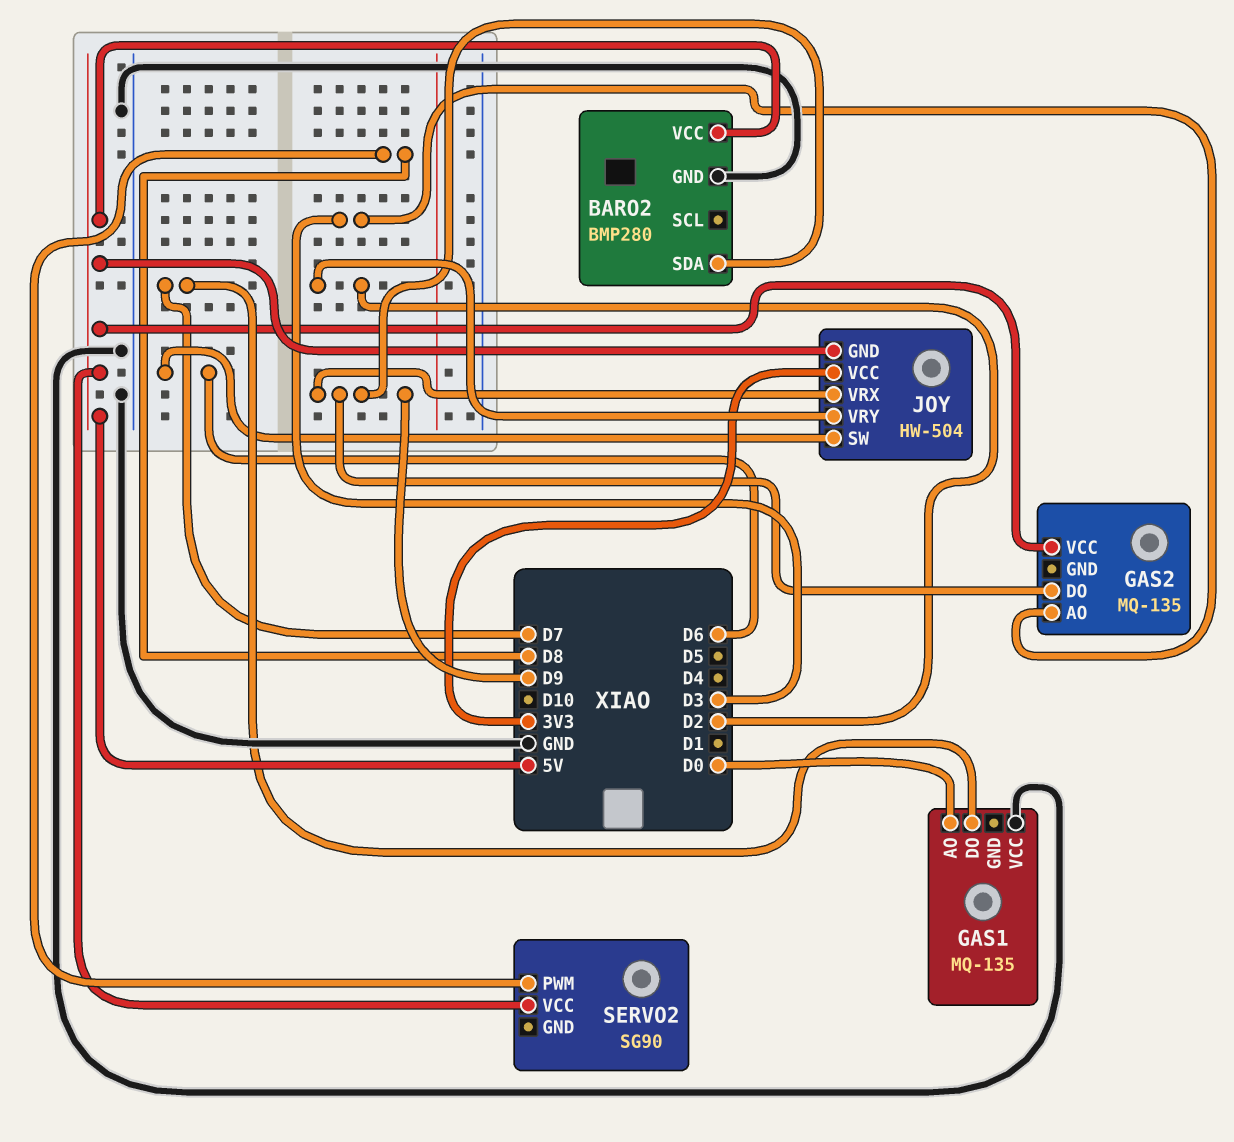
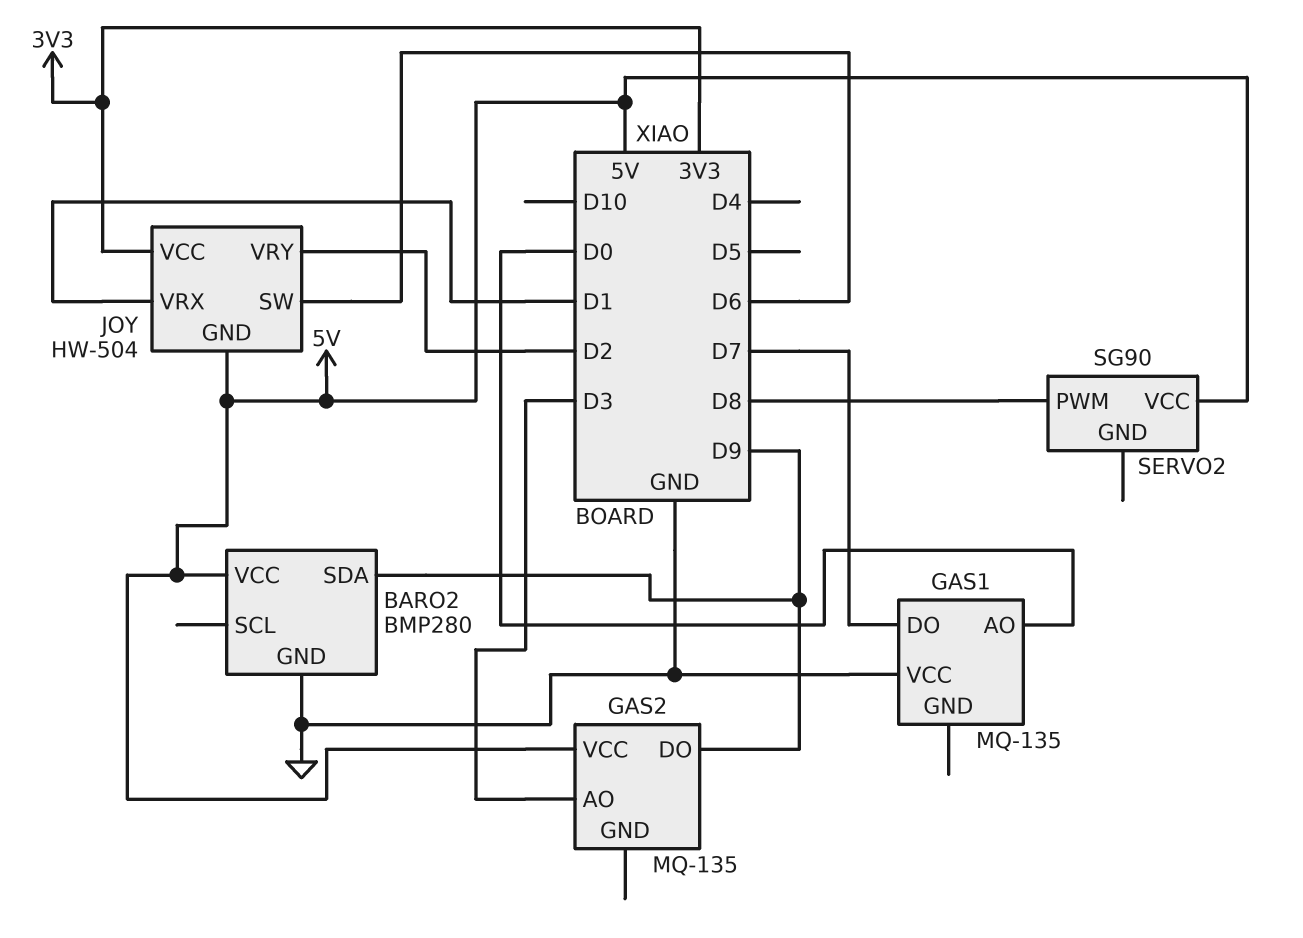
JOY pin VRX: D9 -> D1

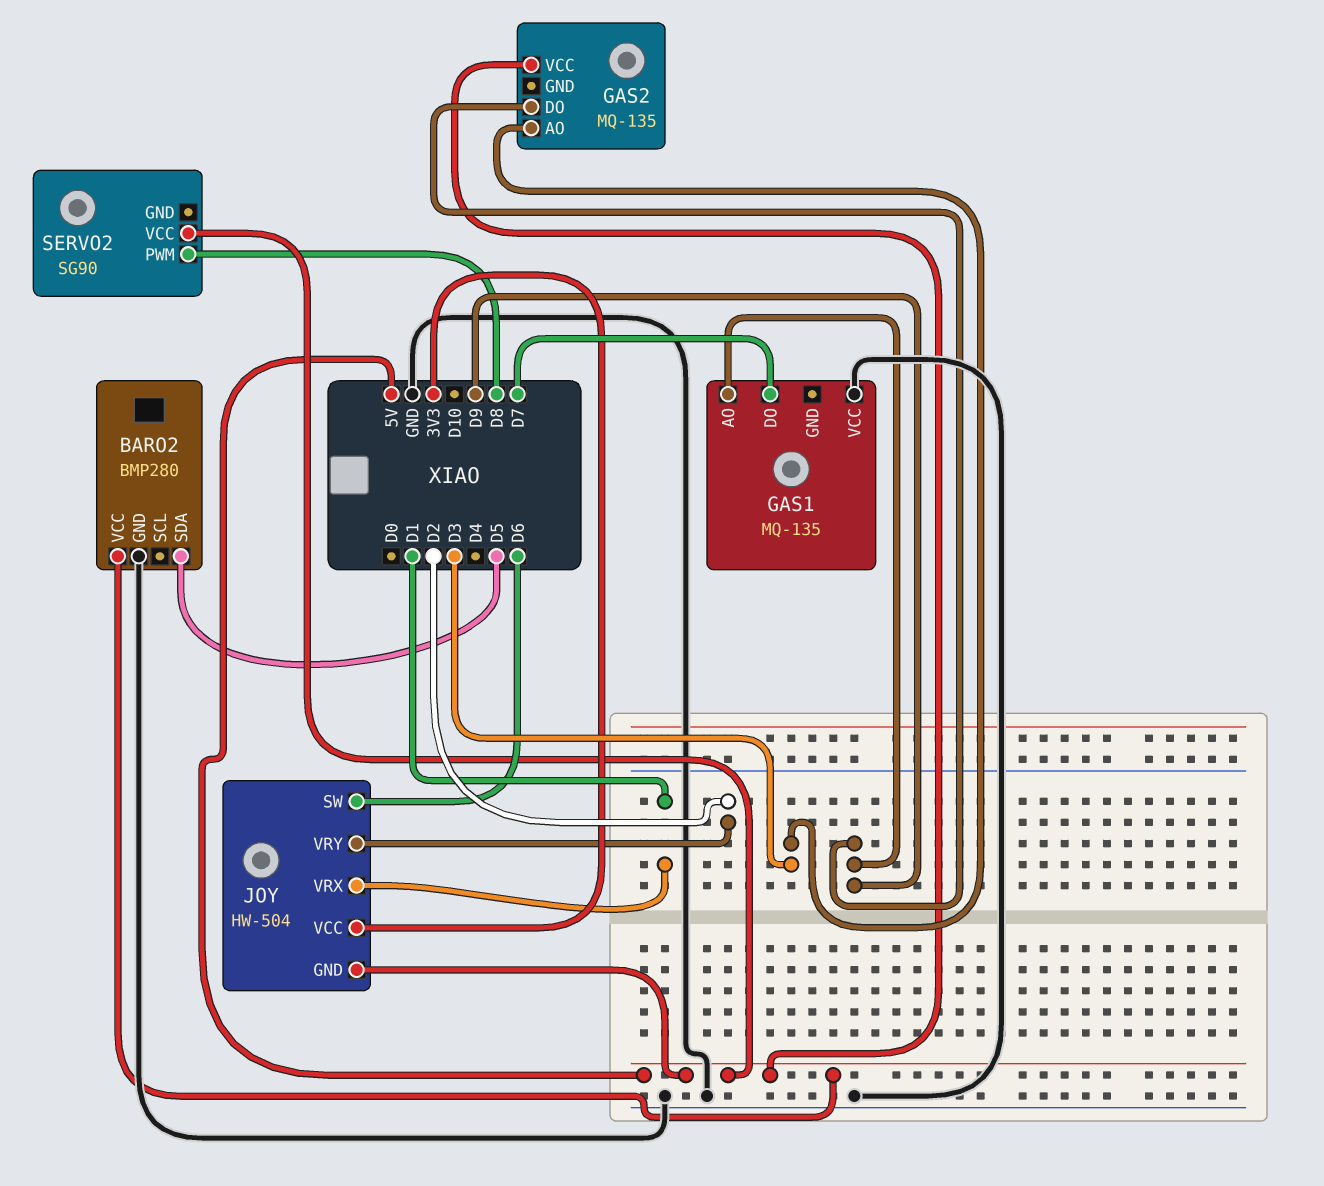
BARO2 pin SDA: D9 -> D5
GAS1 pin AO: D0 -> D9

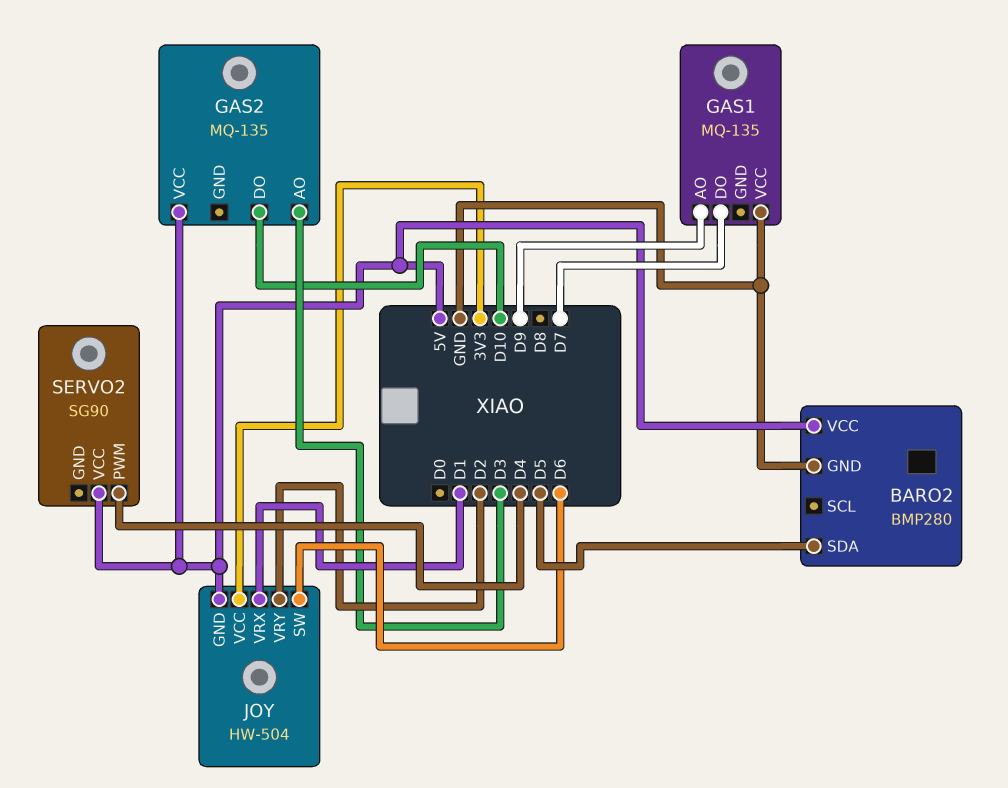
GAS2 pin DO: D9 -> D10
SERVO2 pin PWM: D8 -> D4

